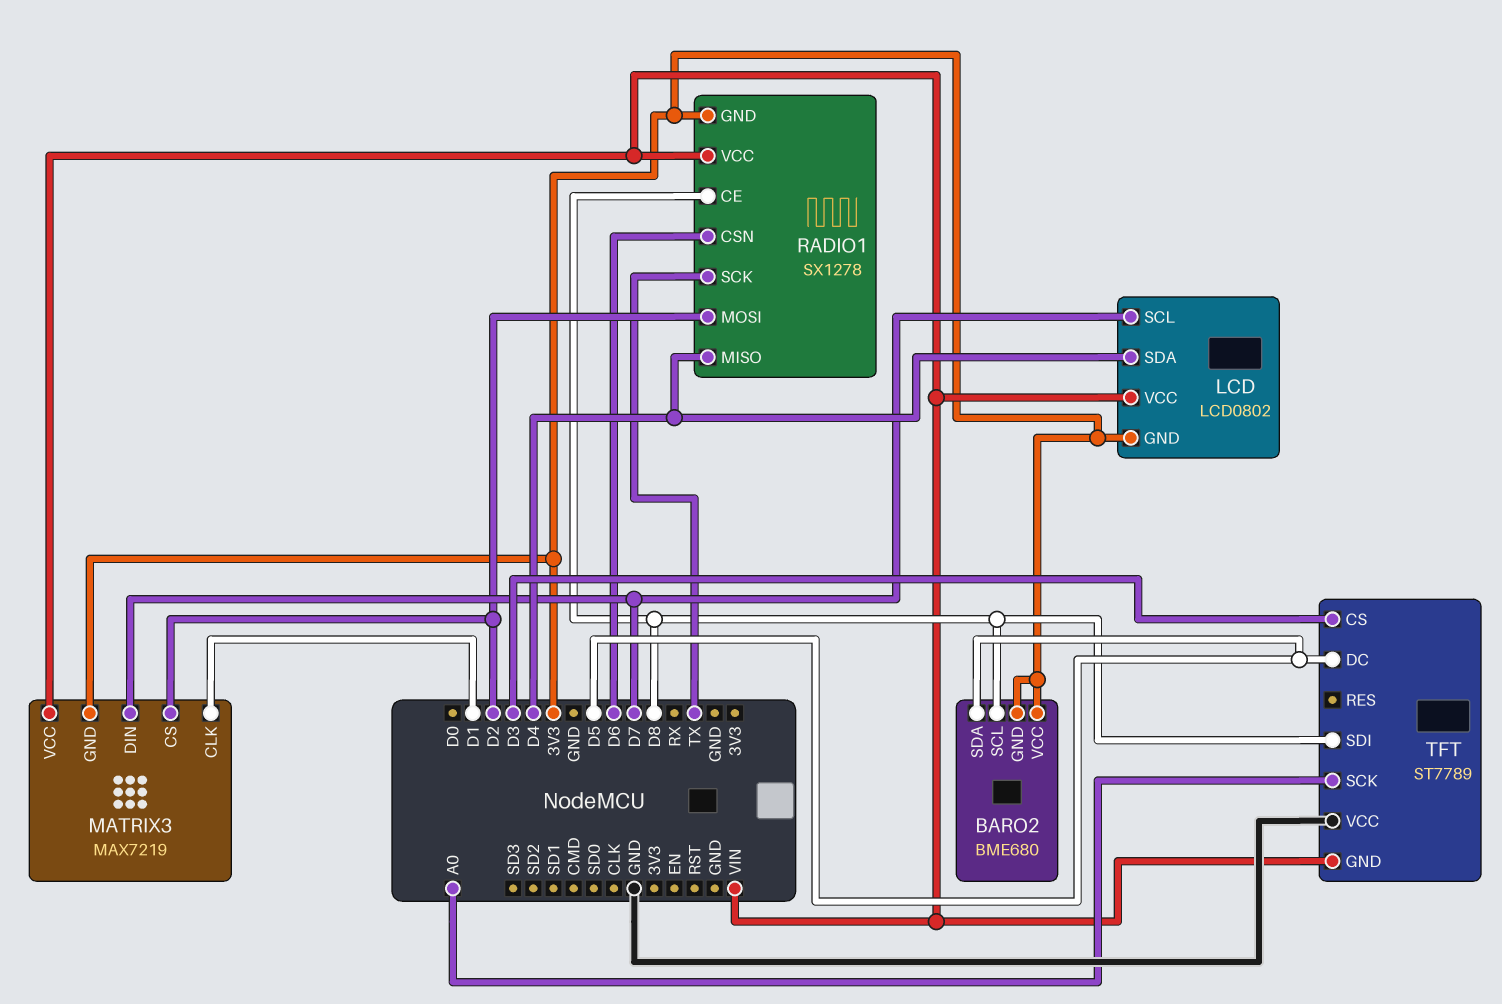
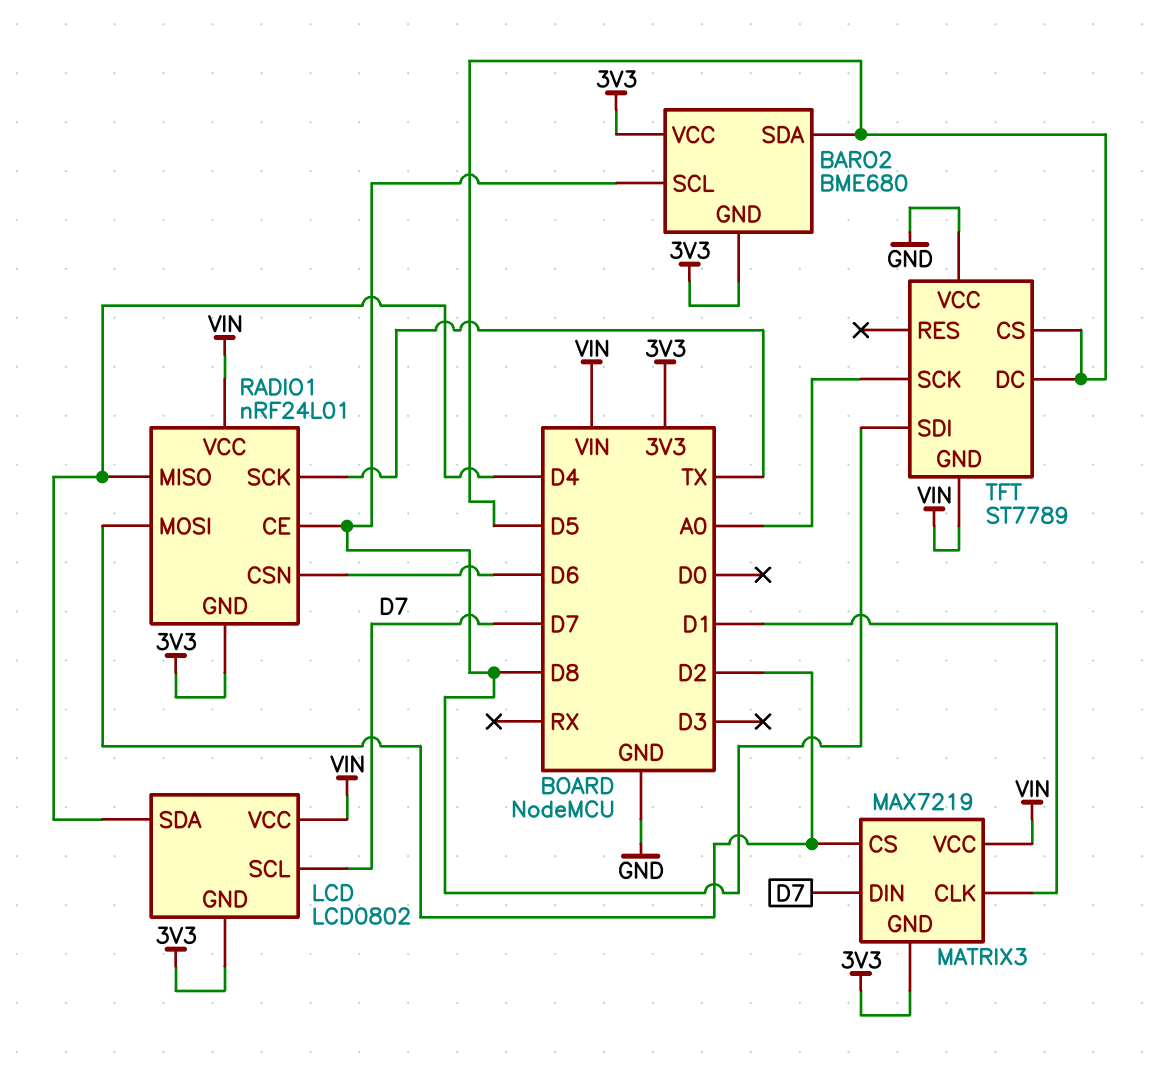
RADIO1: SX1278 -> nRF24L01
TFT pin CS: D3 -> D5

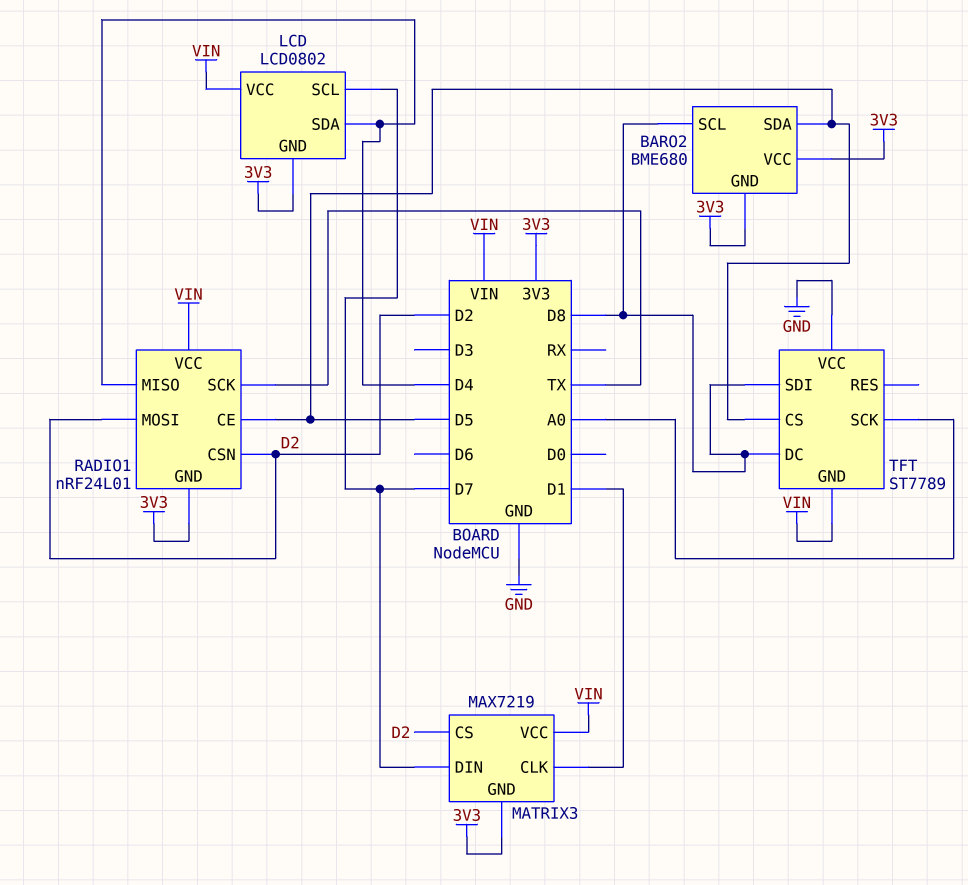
RADIO1 pin CE: D8 -> D5
RADIO1 pin CSN: D6 -> D2
TFT pin DC: D5 -> D8

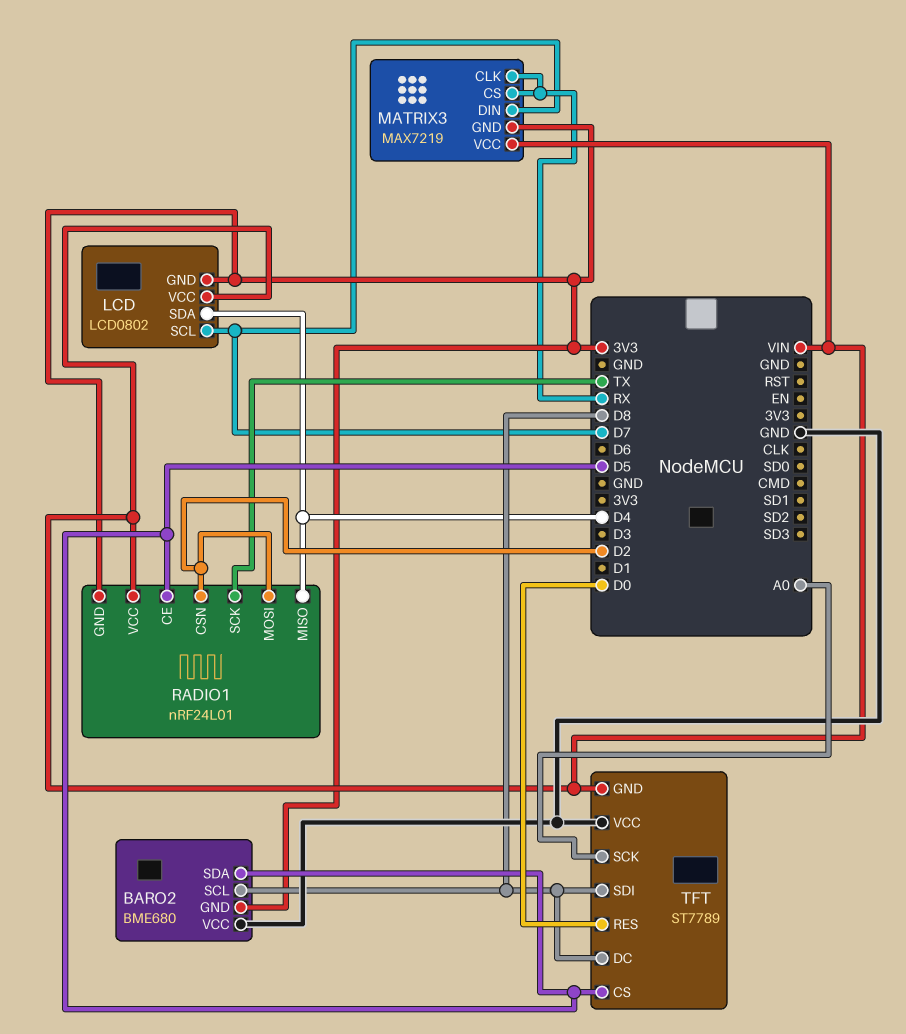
BARO2 pin VCC: 3V3 -> GND
MATRIX3 pin CLK: D1 -> RX
MATRIX3 pin CS: D2 -> RX
TFT pin RES: none -> D0

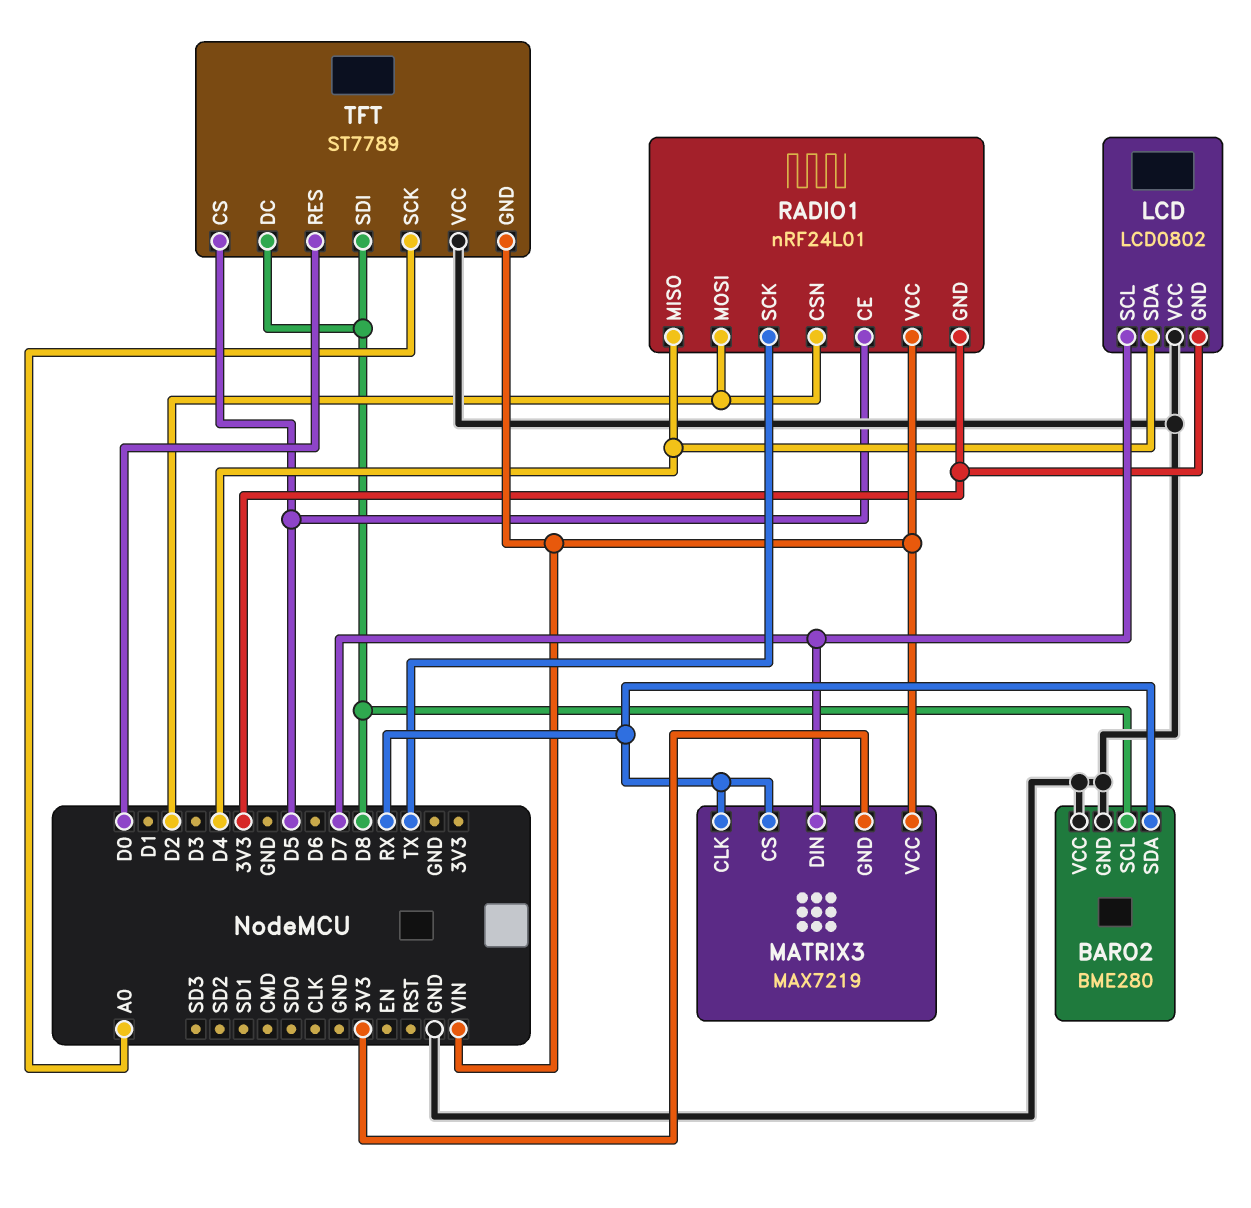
BARO2: BME680 -> BME280
BARO2 pin GND: 3V3 -> GND
BARO2 pin SDA: D5 -> RX
LCD pin VCC: VIN -> GND

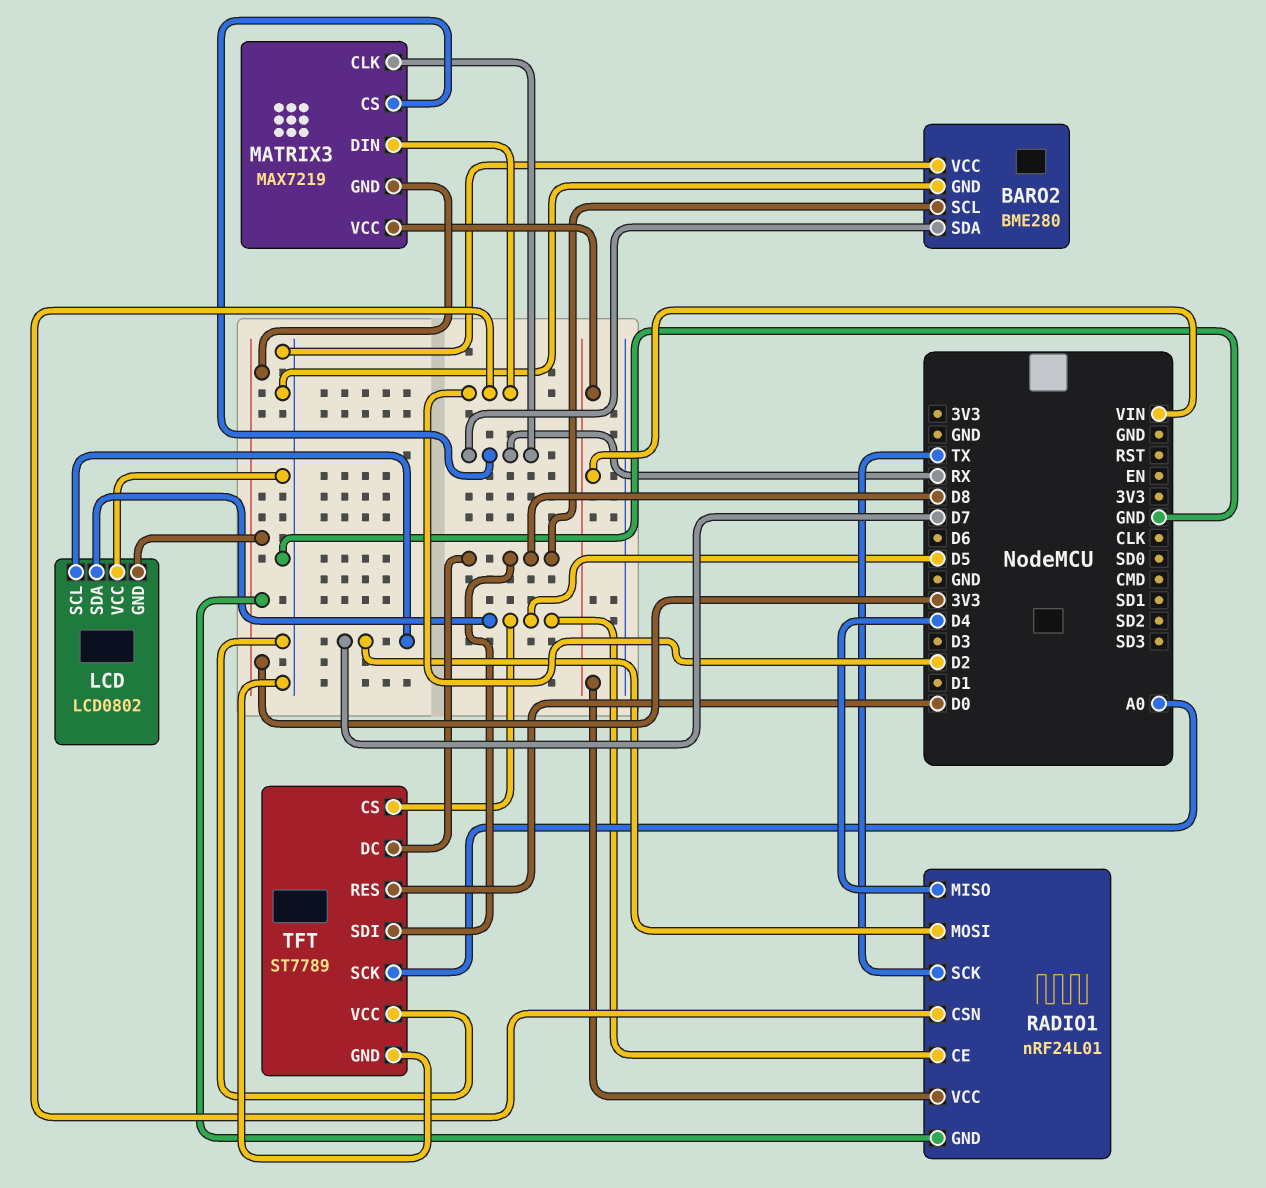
LCD pin SDA: D4 -> D5
MATRIX3 pin DIN: D7 -> D2
RADIO1 pin MOSI: D2 -> D7
TFT pin GND: VIN -> GND

